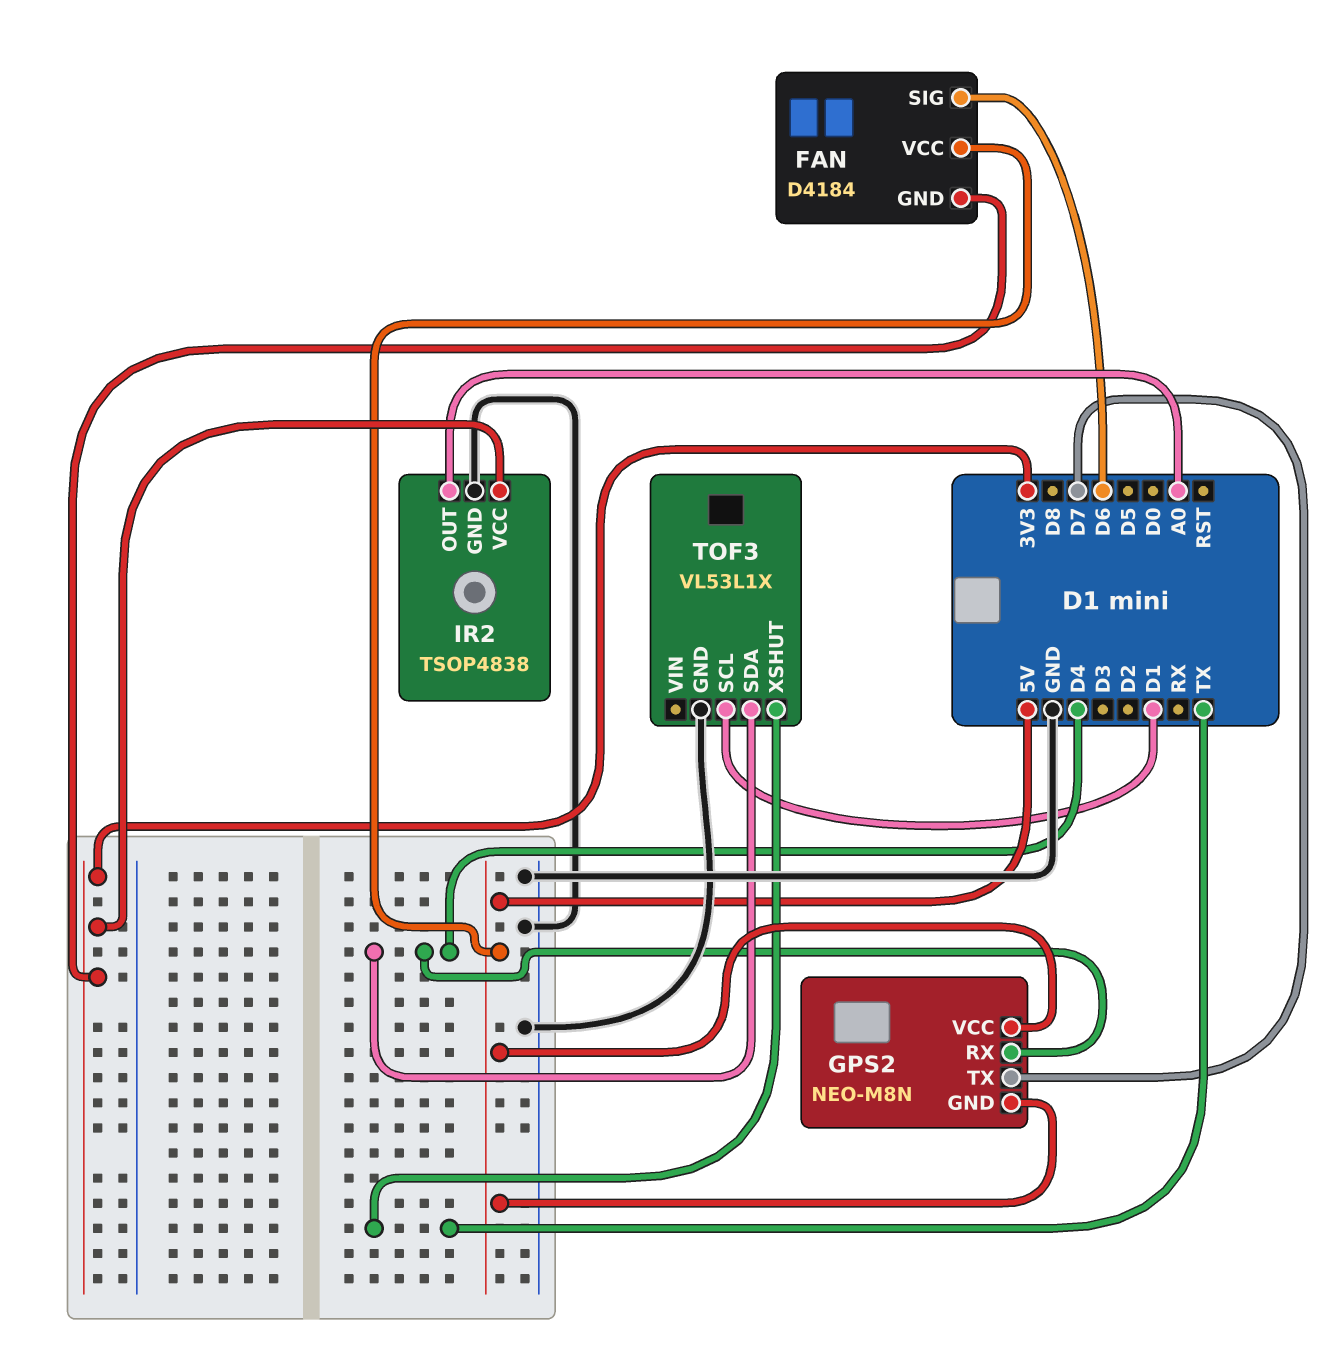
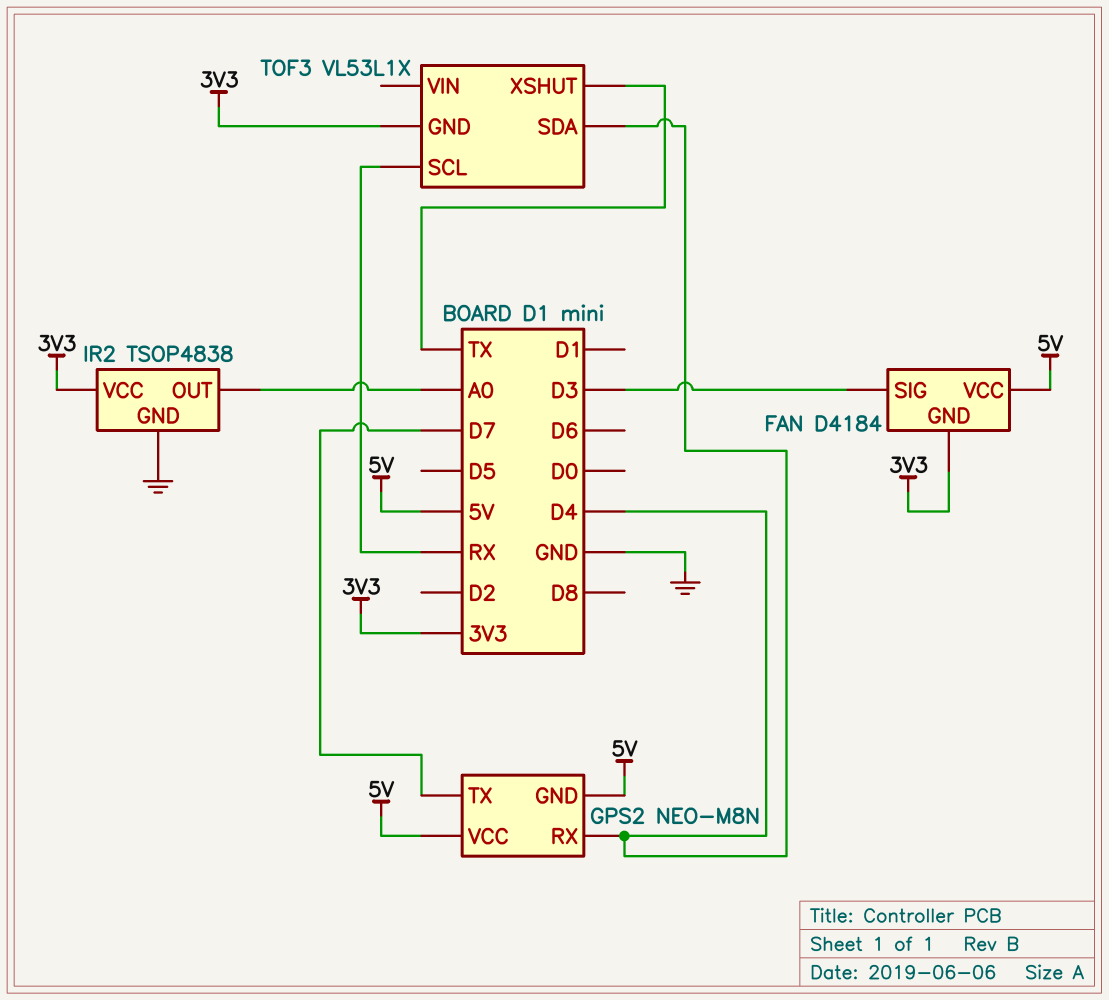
FAN pin SIG: D6 -> D3
TOF3 pin GND: GND -> 3V3
TOF3 pin SCL: D1 -> RX

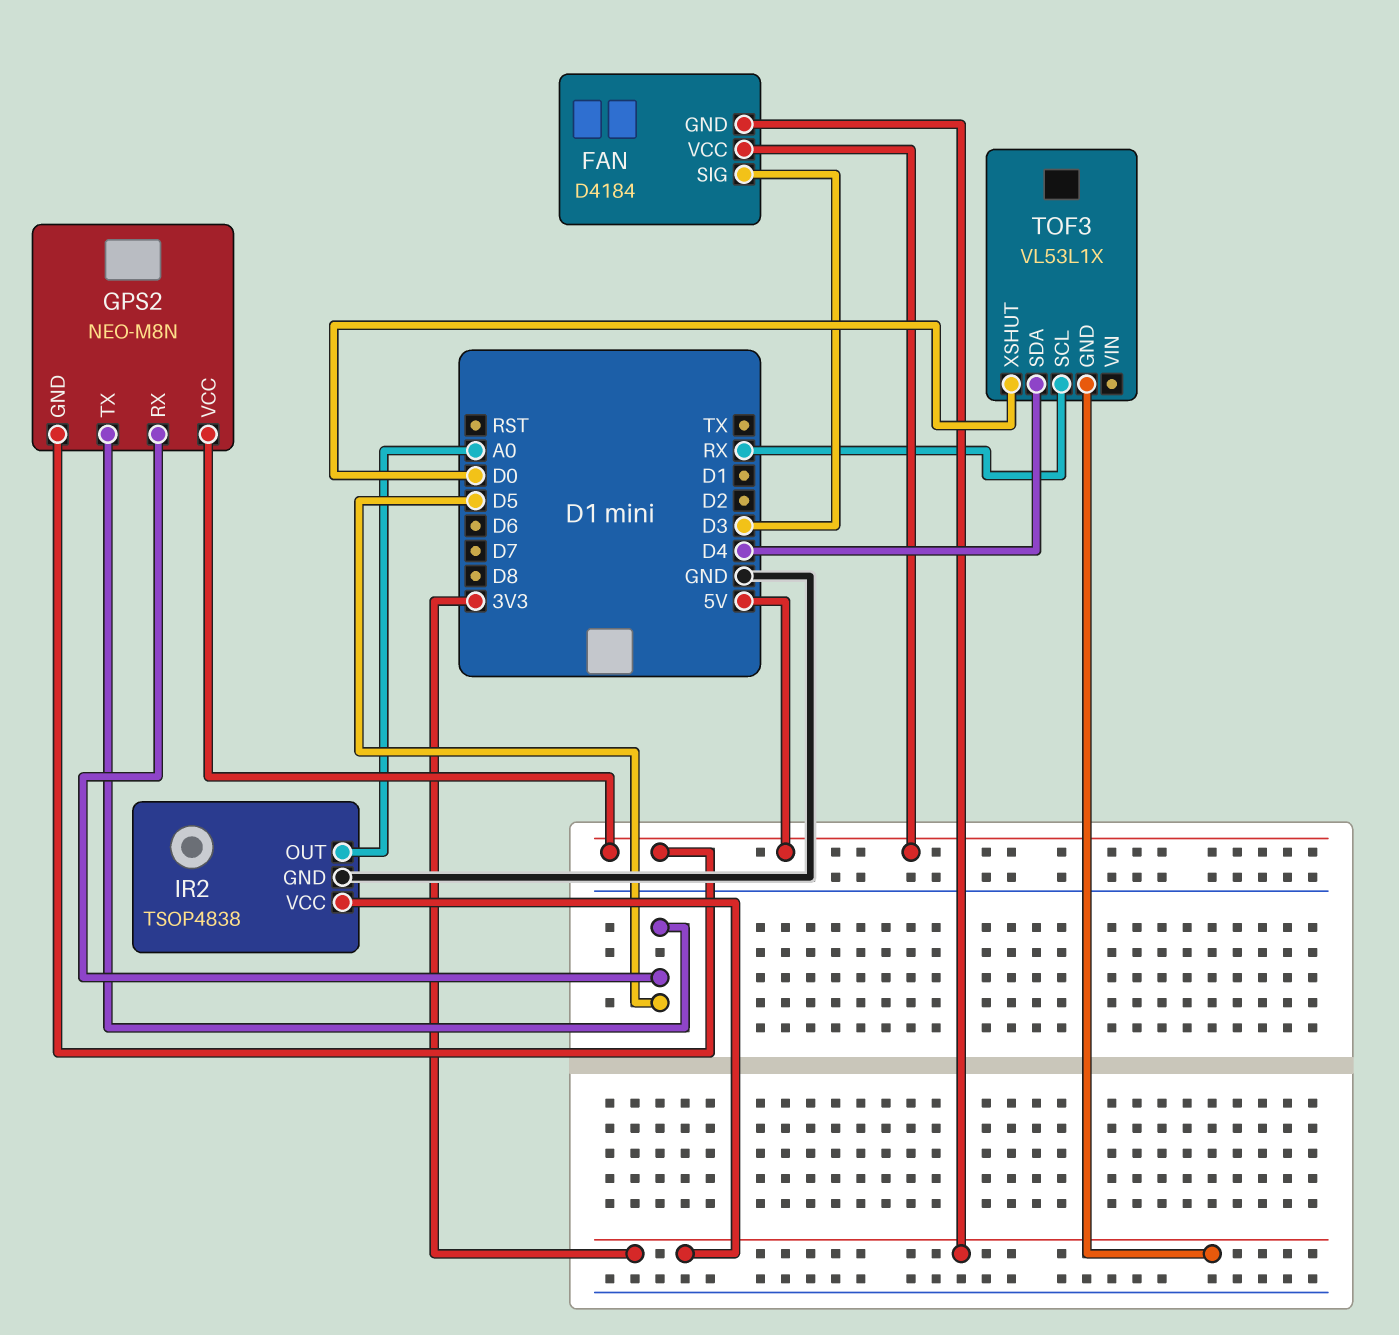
GPS2 pin RX: D4 -> D5
GPS2 pin TX: D7 -> D5
TOF3 pin XSHUT: TX -> D0

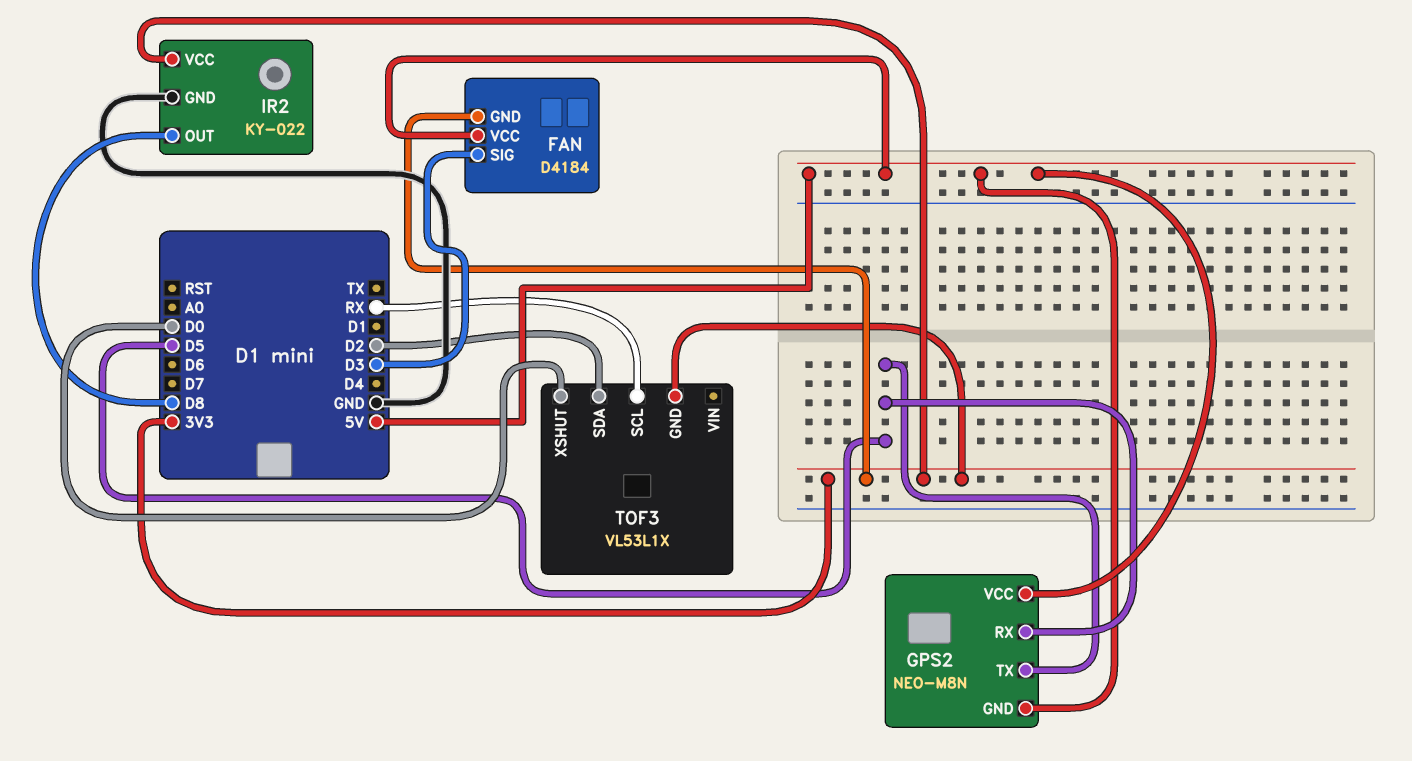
IR2: TSOP4838 -> KY-022
IR2 pin OUT: A0 -> D8
TOF3 pin SDA: D4 -> D2

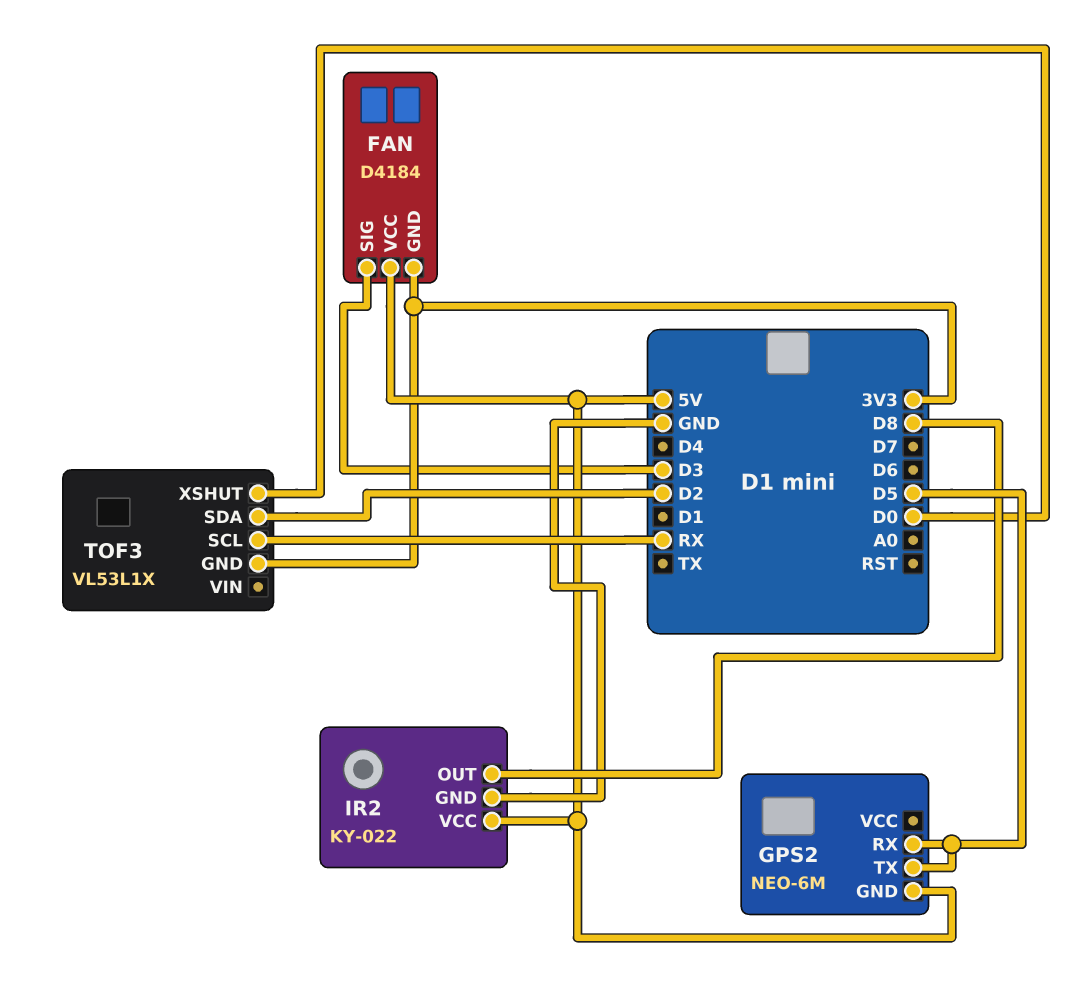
GPS2: NEO-M8N -> NEO-6M
GPS2 pin VCC: 5V -> none
IR2 pin VCC: 3V3 -> 5V

